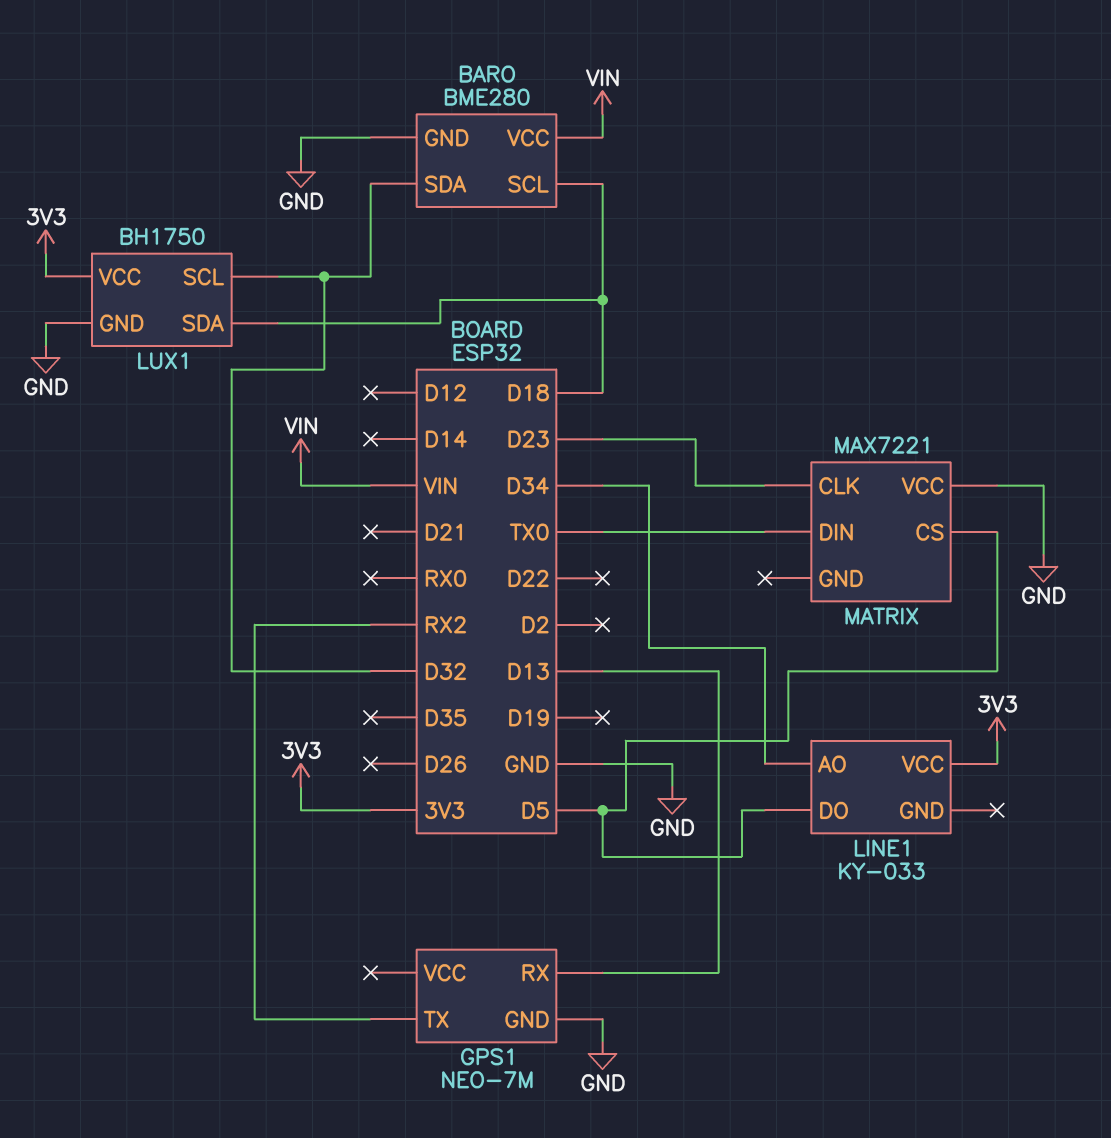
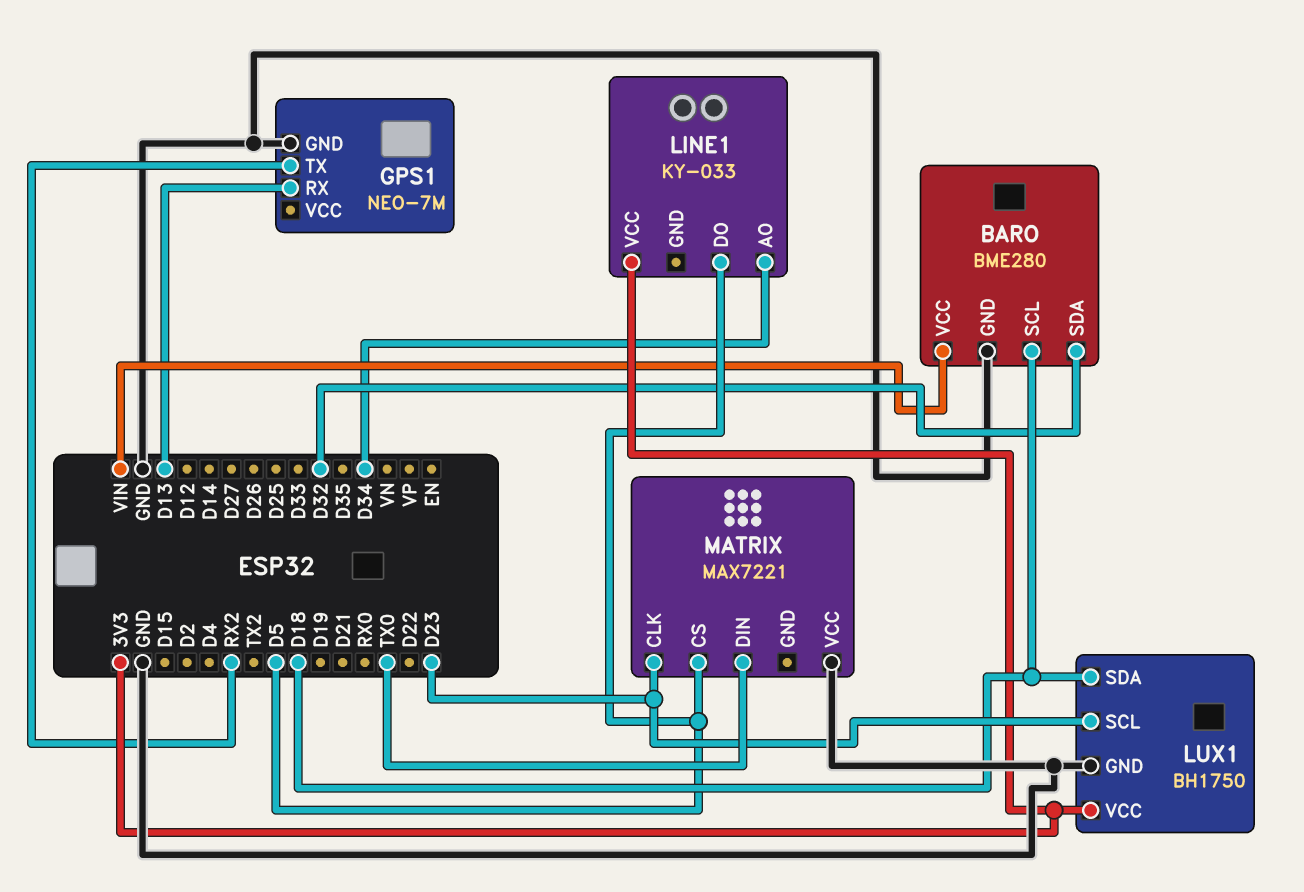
LUX1 pin SCL: D32 -> D23

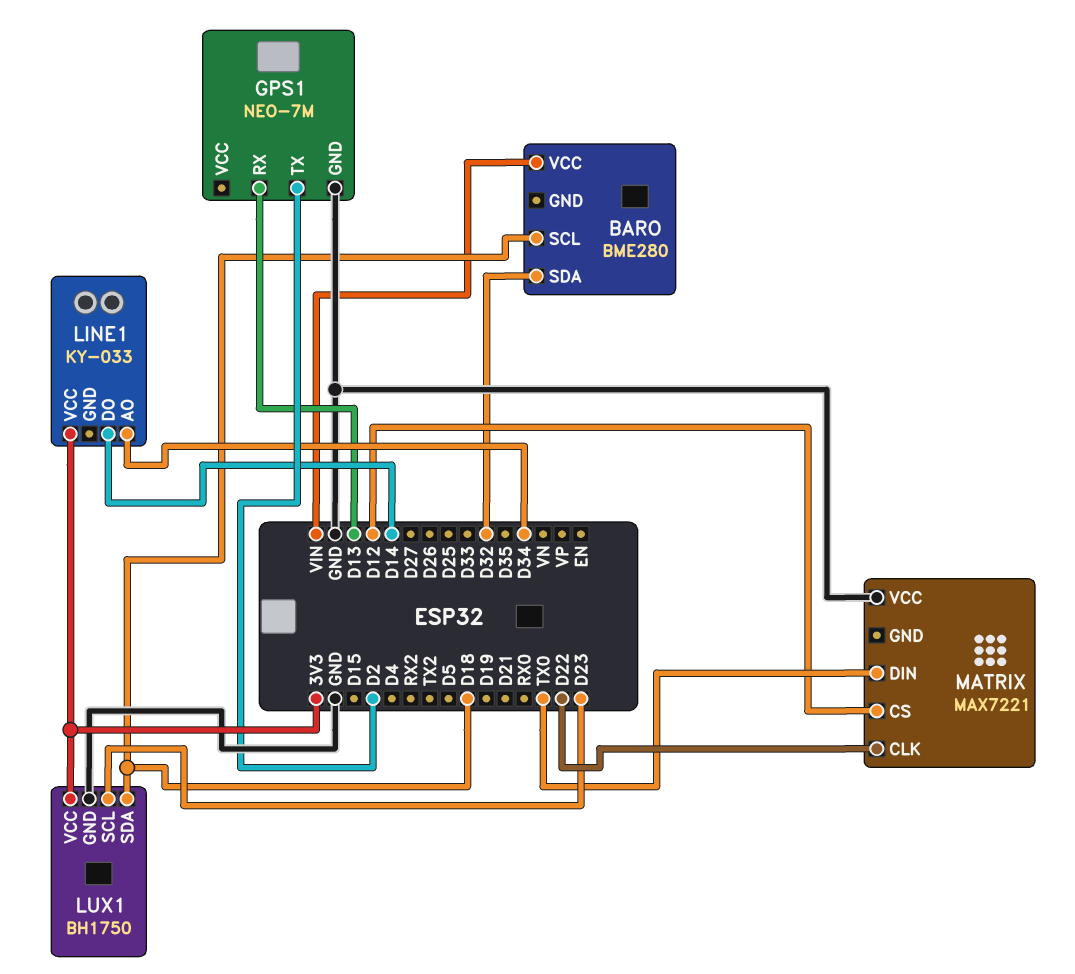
BARO pin GND: GND -> none
GPS1 pin TX: RX2 -> D2
LINE1 pin DO: D5 -> D14
MATRIX pin CLK: D23 -> D22
MATRIX pin CS: D5 -> D12

